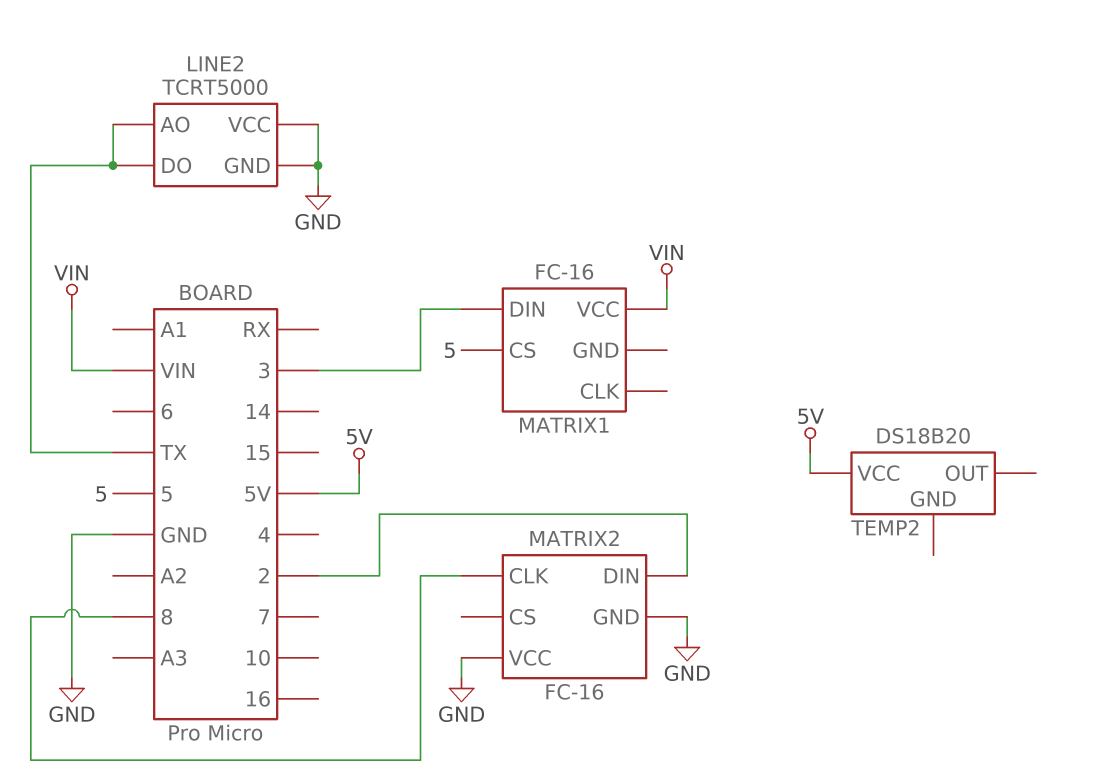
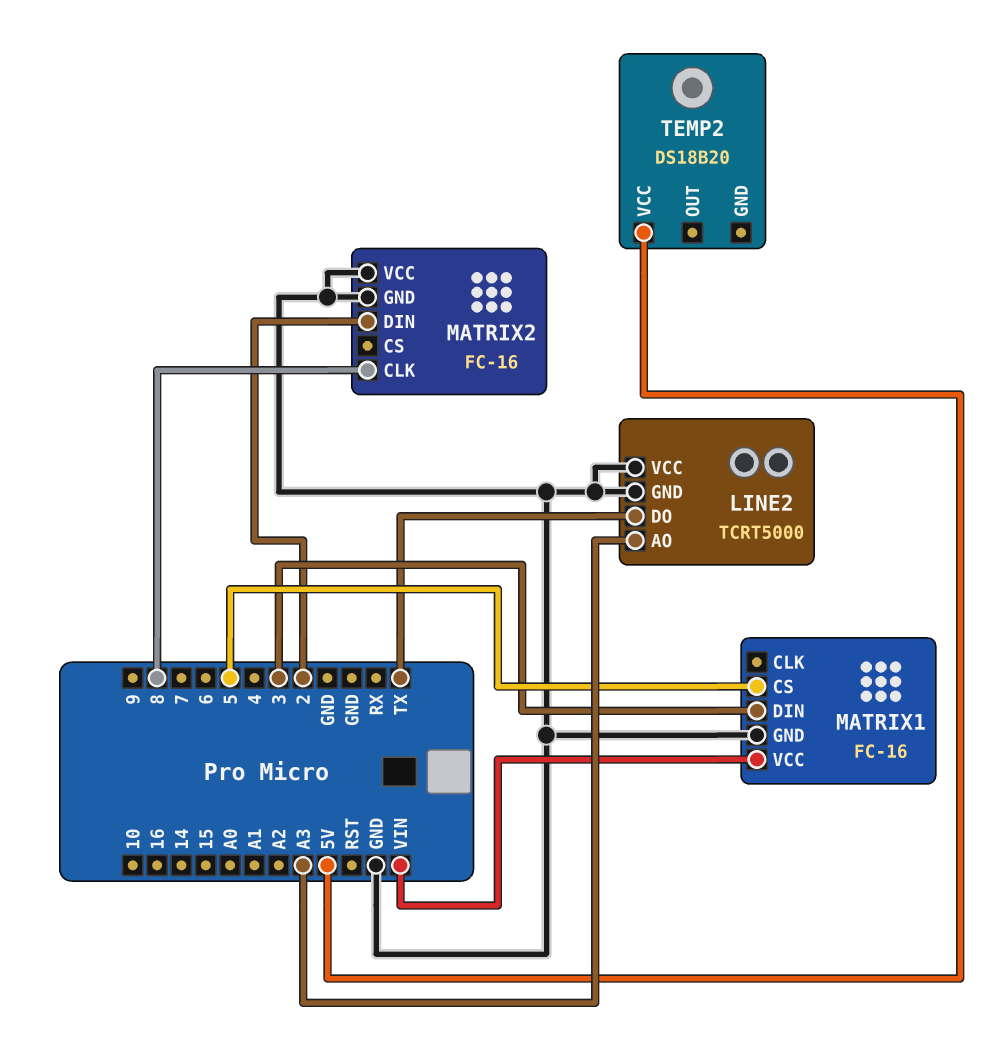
LINE2 pin AO: TX -> A3
MATRIX1 pin GND: none -> GND

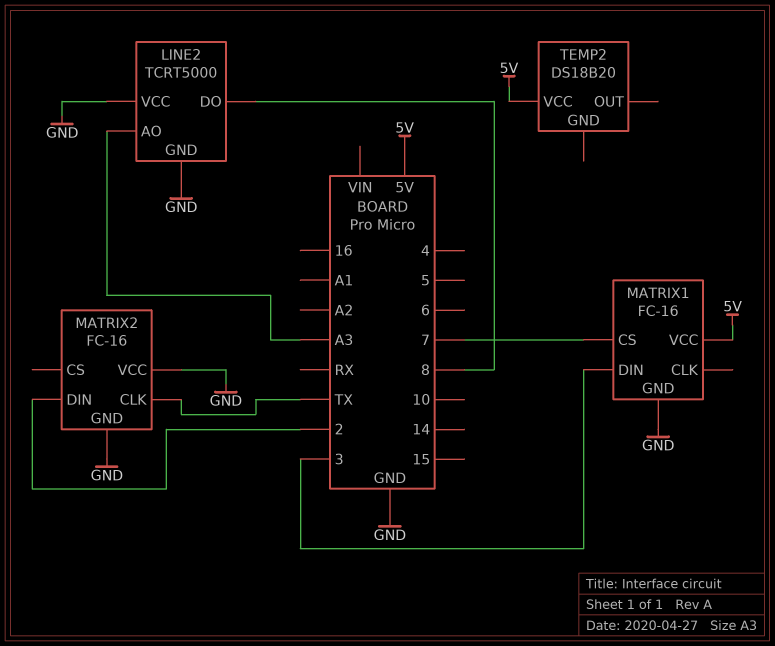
LINE2 pin DO: TX -> 8
MATRIX1 pin CS: 5 -> 7
MATRIX1 pin VCC: VIN -> 5V
MATRIX2 pin CLK: 8 -> TX

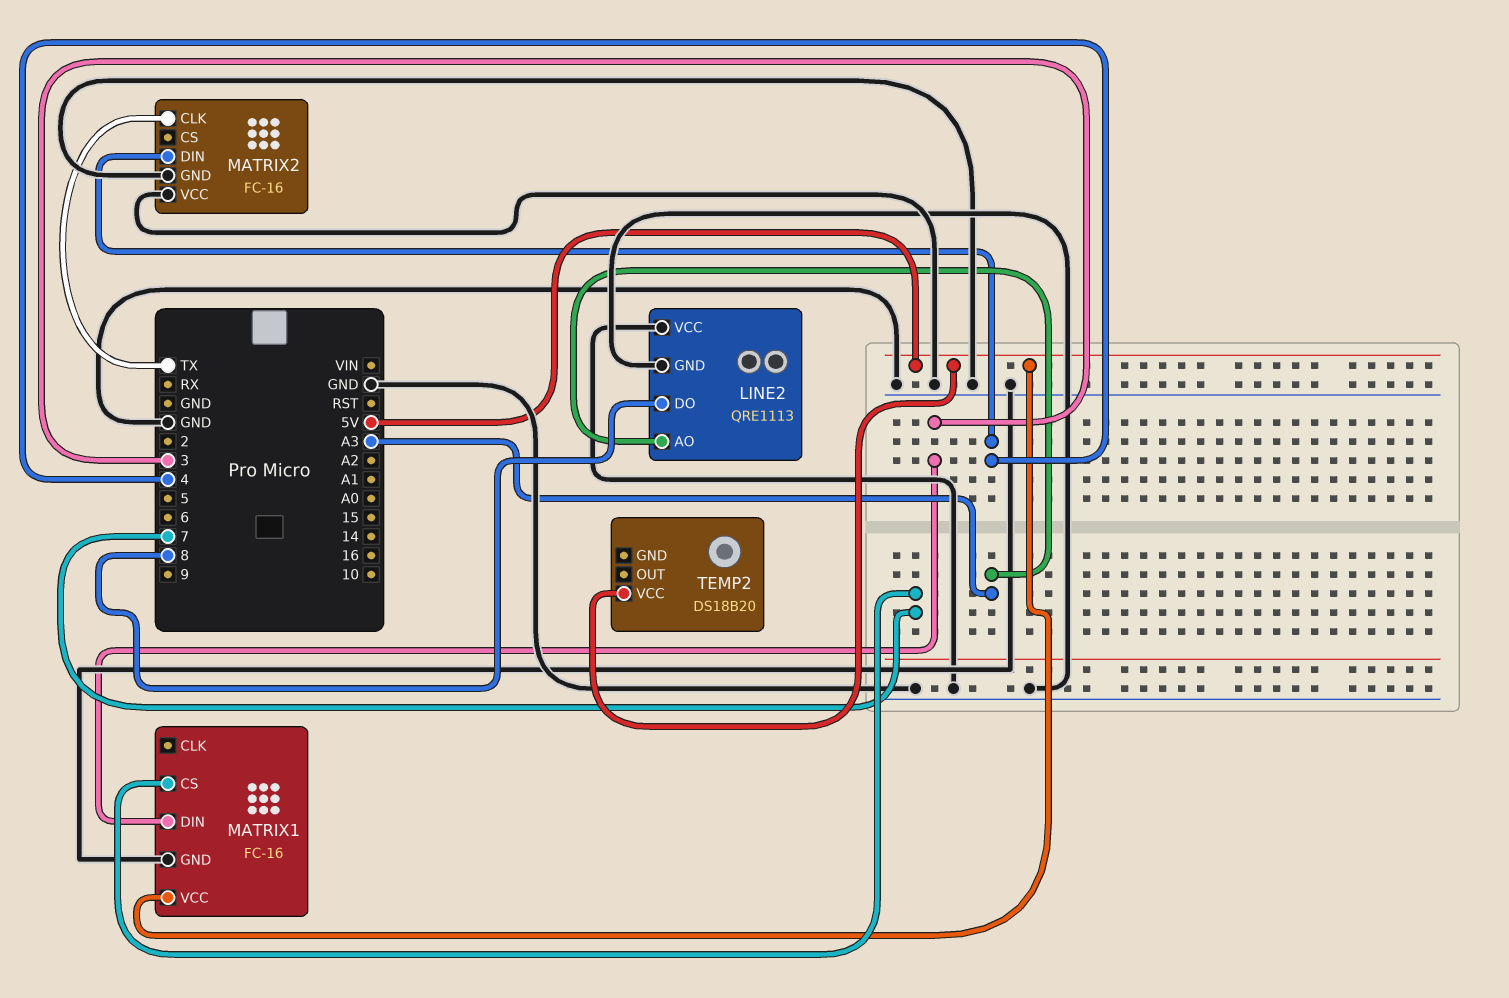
LINE2: TCRT5000 -> QRE1113
MATRIX2 pin DIN: 2 -> 4

